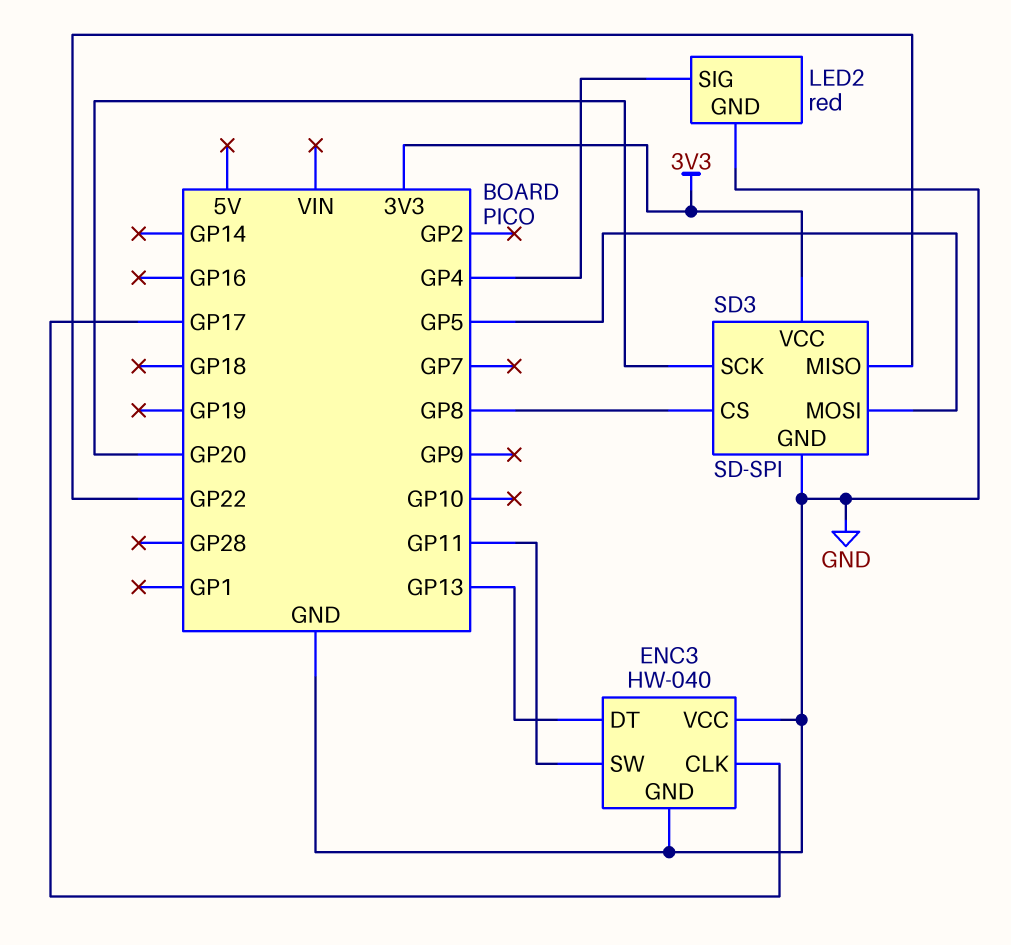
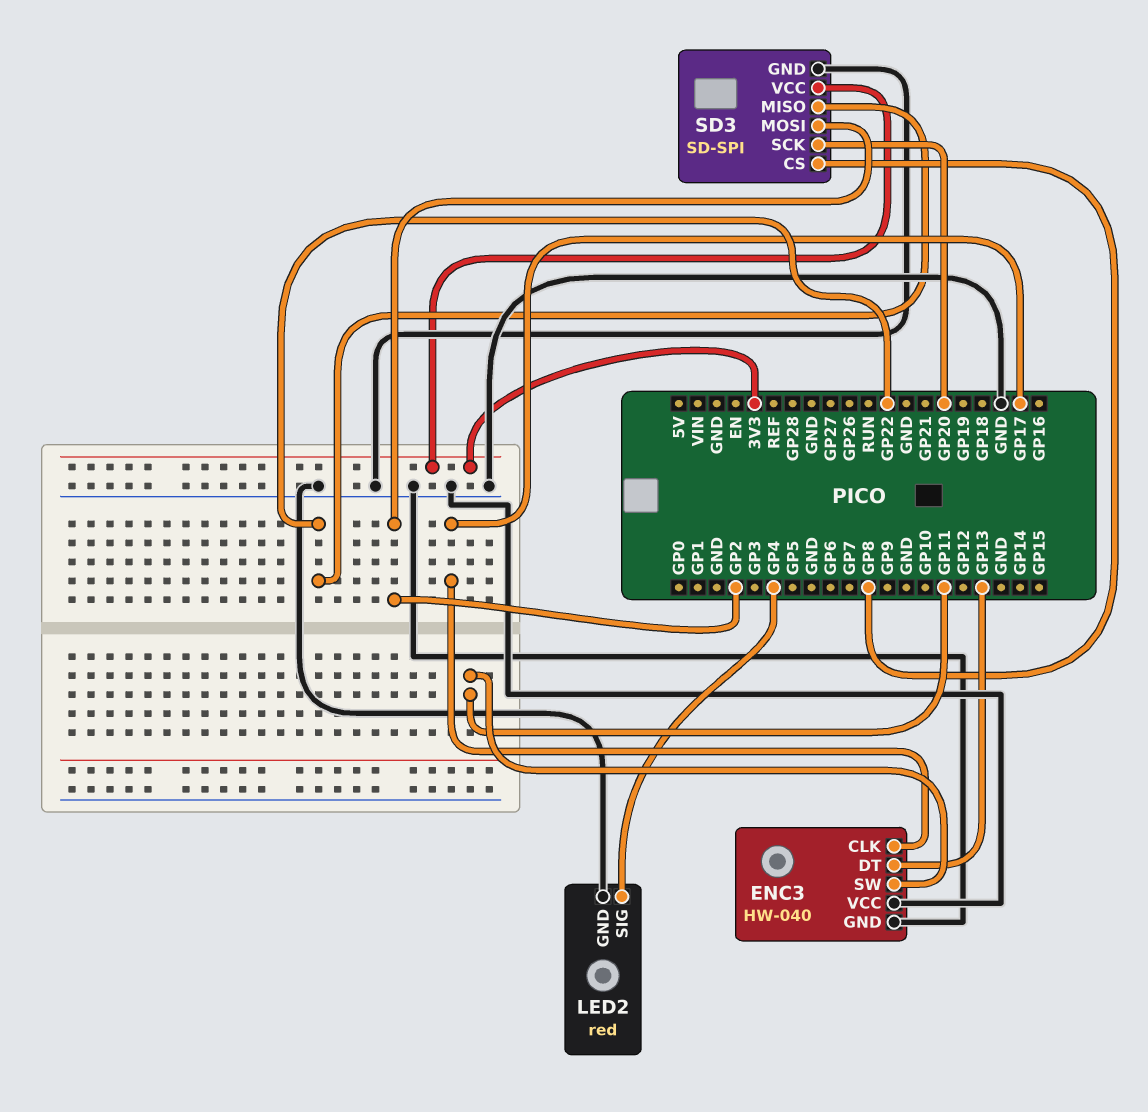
SD3 pin MOSI: GP5 -> GP2

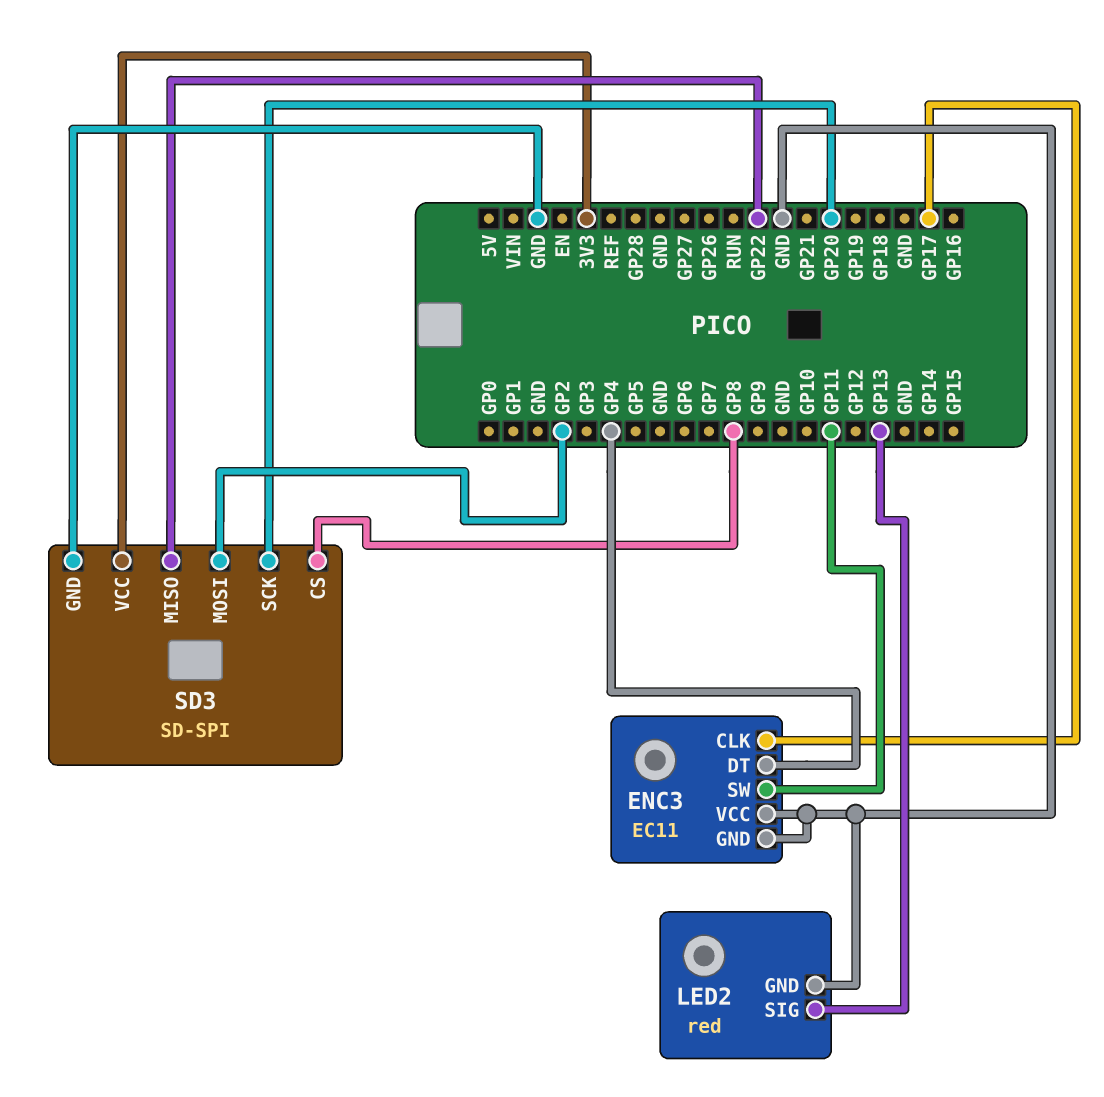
ENC3: HW-040 -> EC11
ENC3 pin DT: GP13 -> GP4
LED2 pin SIG: GP4 -> GP13

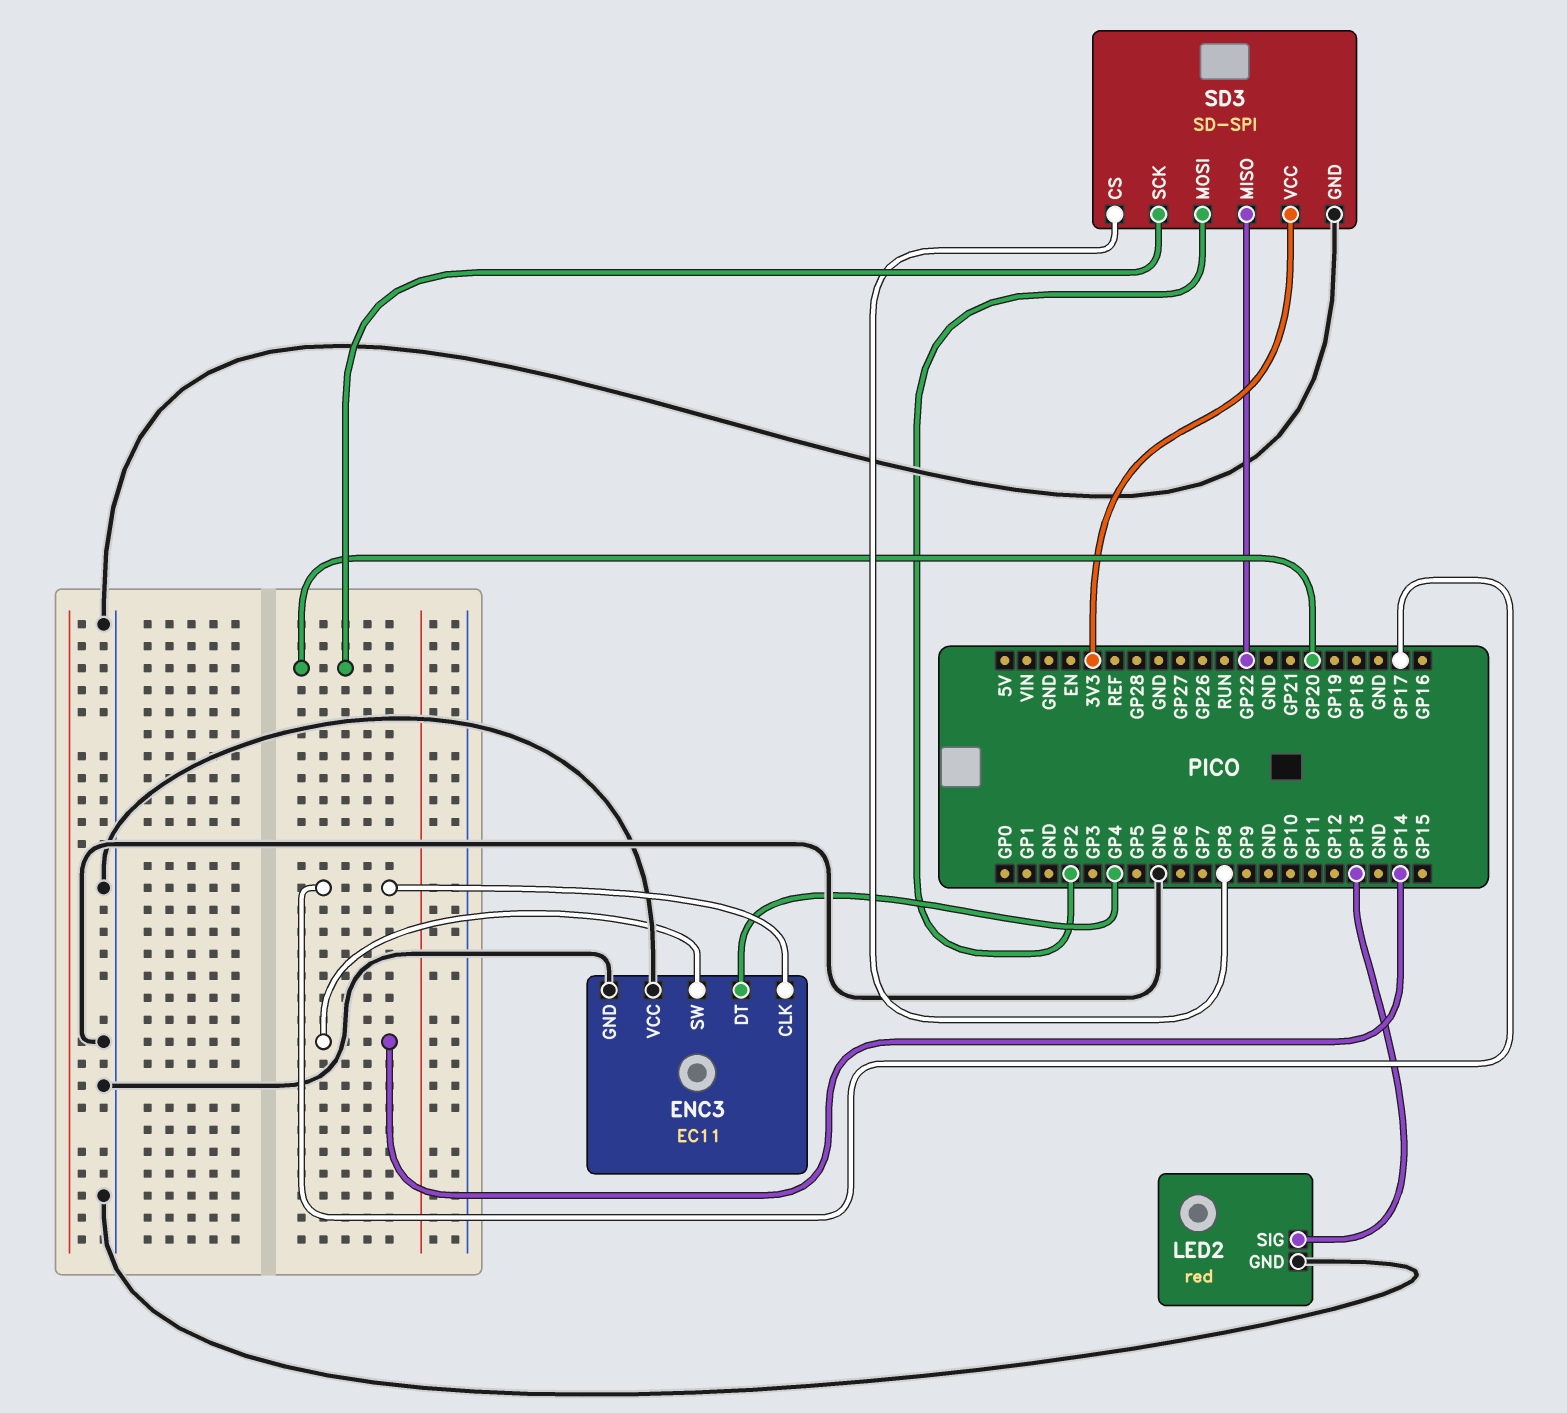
ENC3 pin SW: GP11 -> GP14

